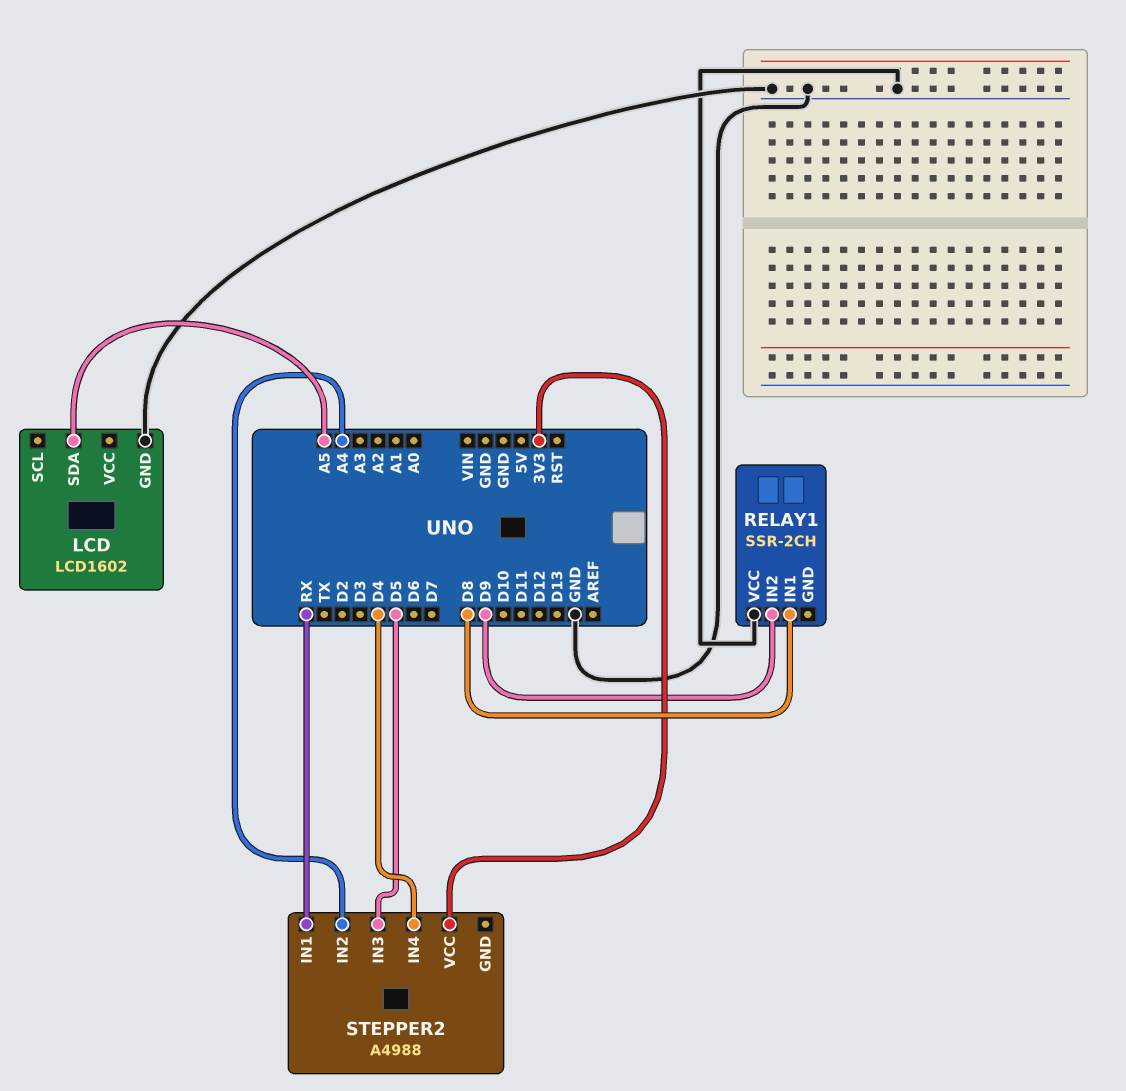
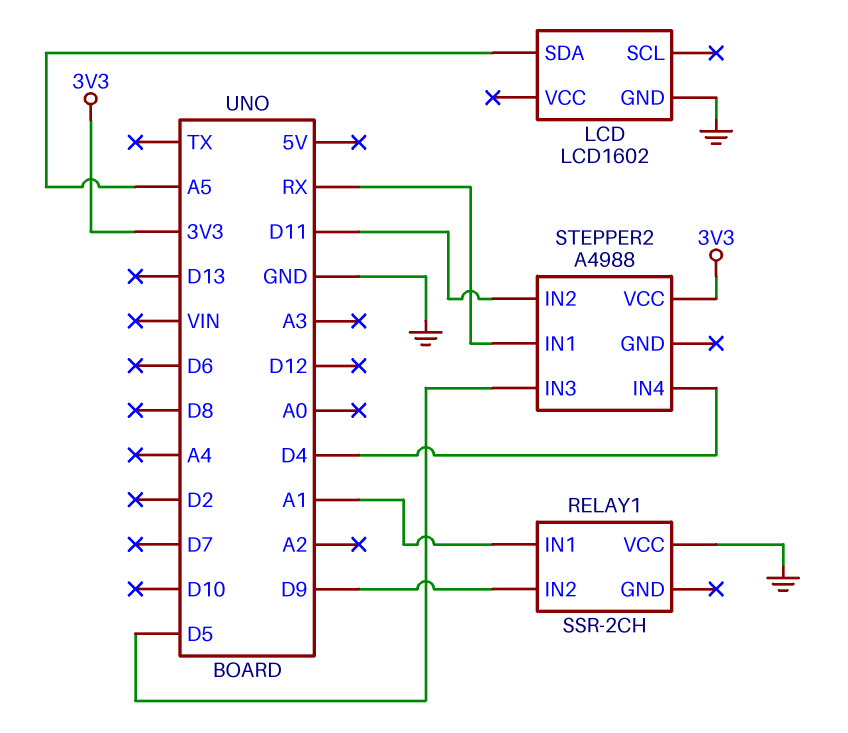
RELAY1 pin IN1: D8 -> A1
STEPPER2 pin IN2: A4 -> D11

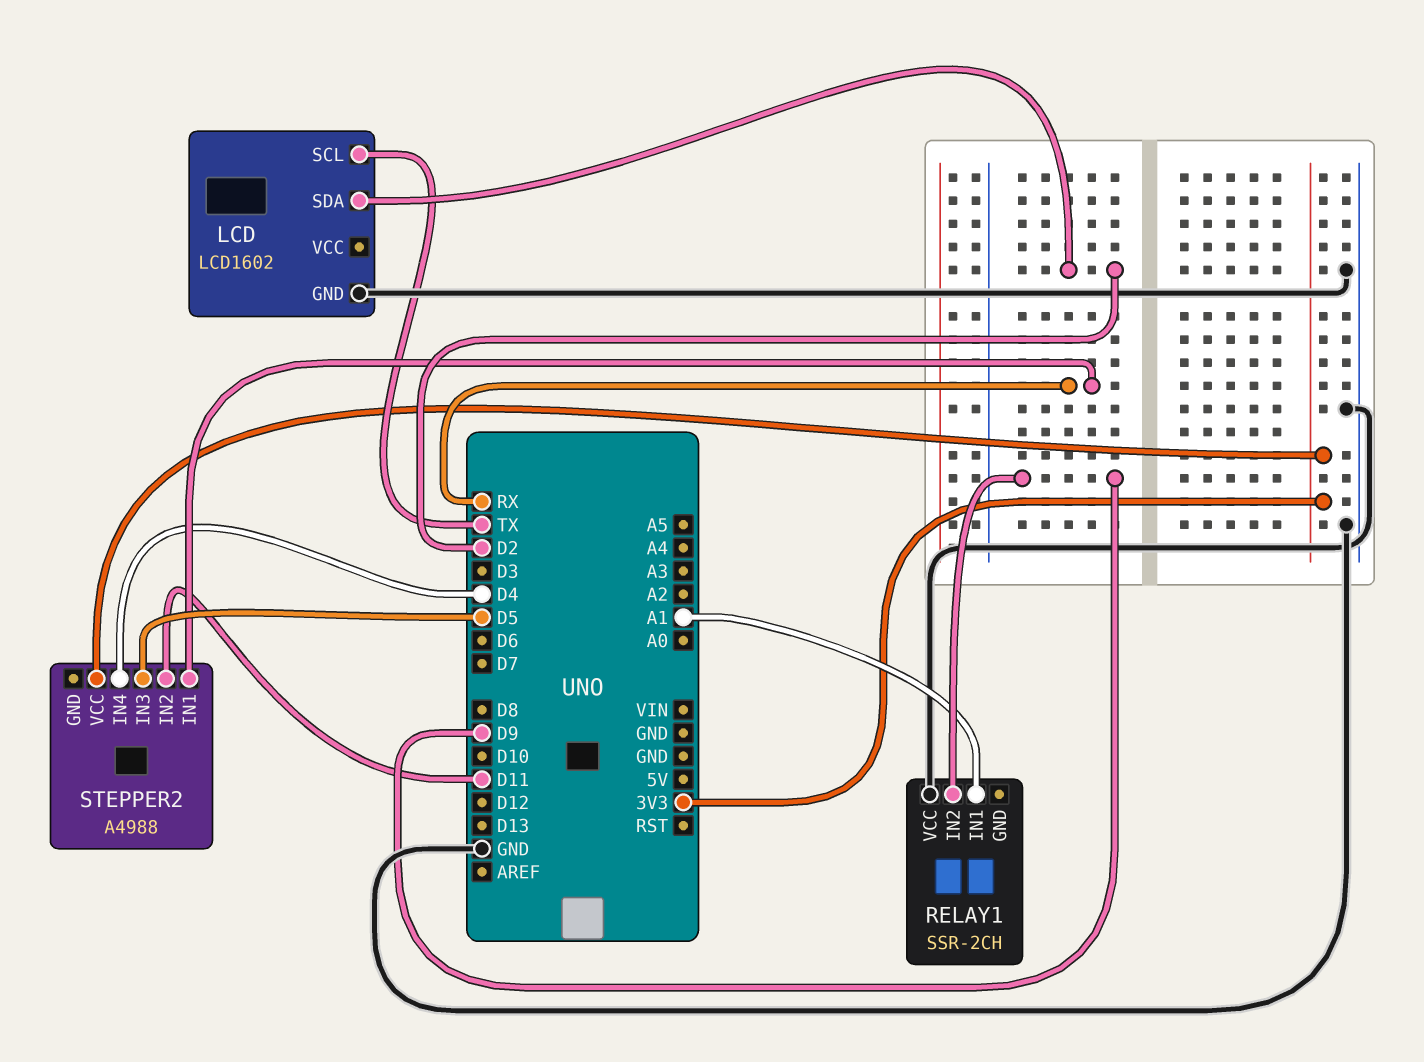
LCD pin SCL: none -> TX
LCD pin SDA: A5 -> D2

